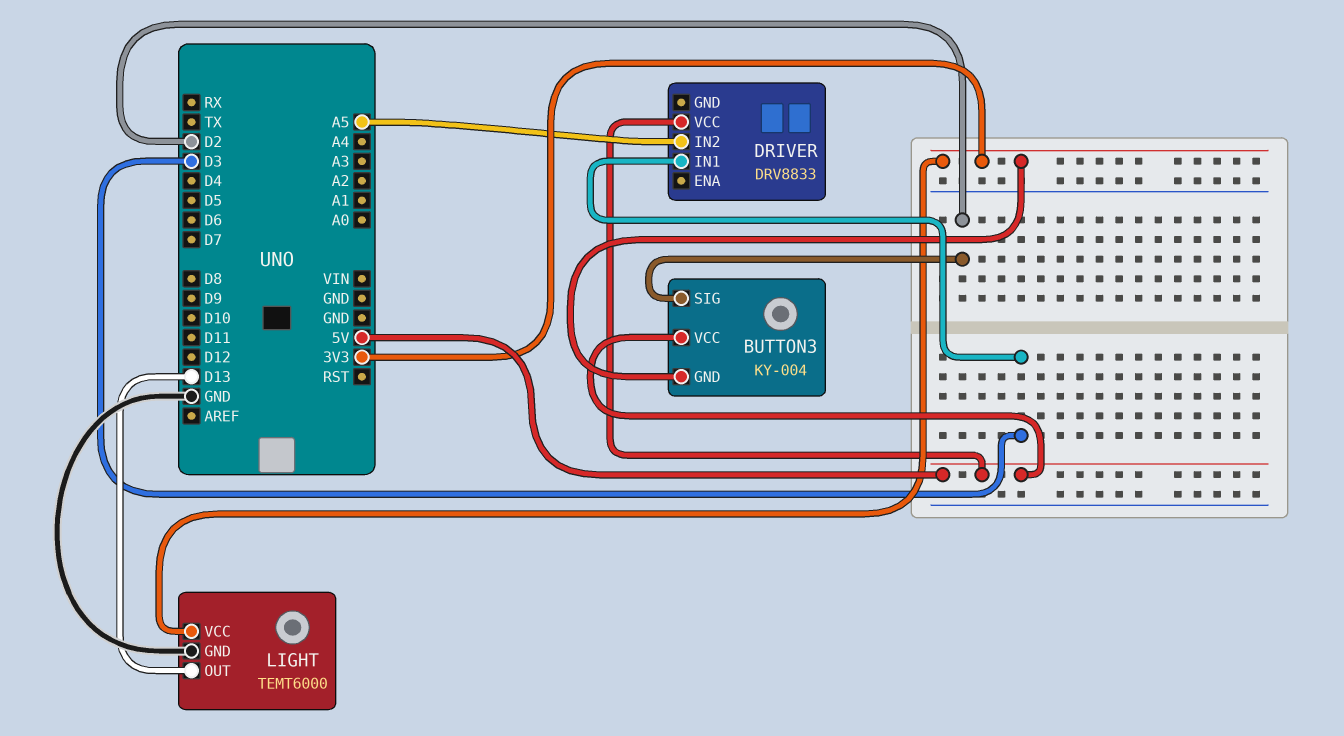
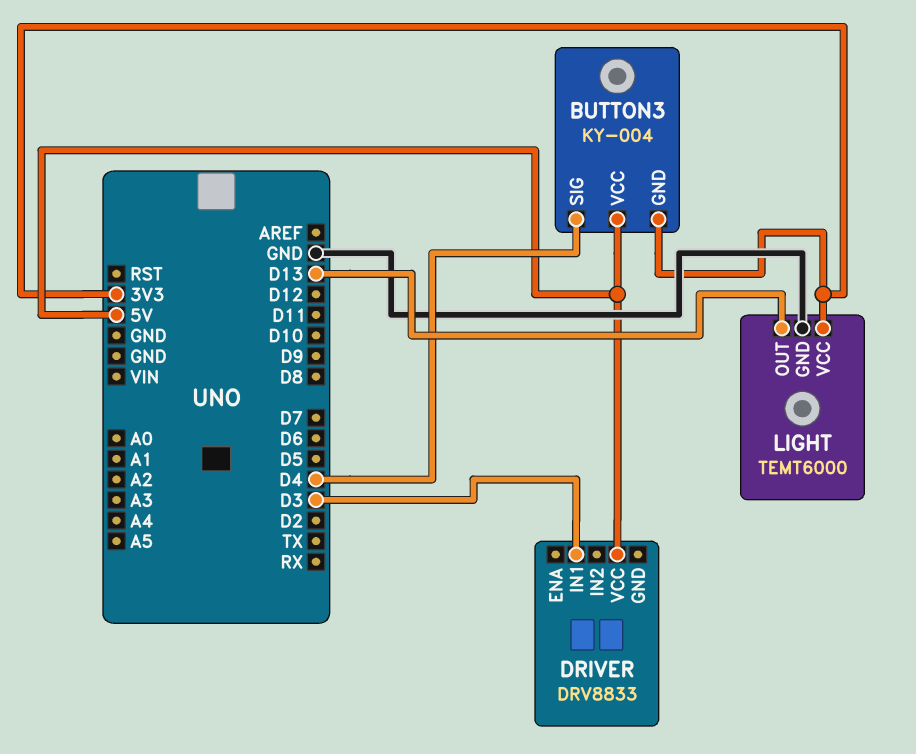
BUTTON3 pin SIG: D2 -> D4
DRIVER pin IN2: A5 -> none

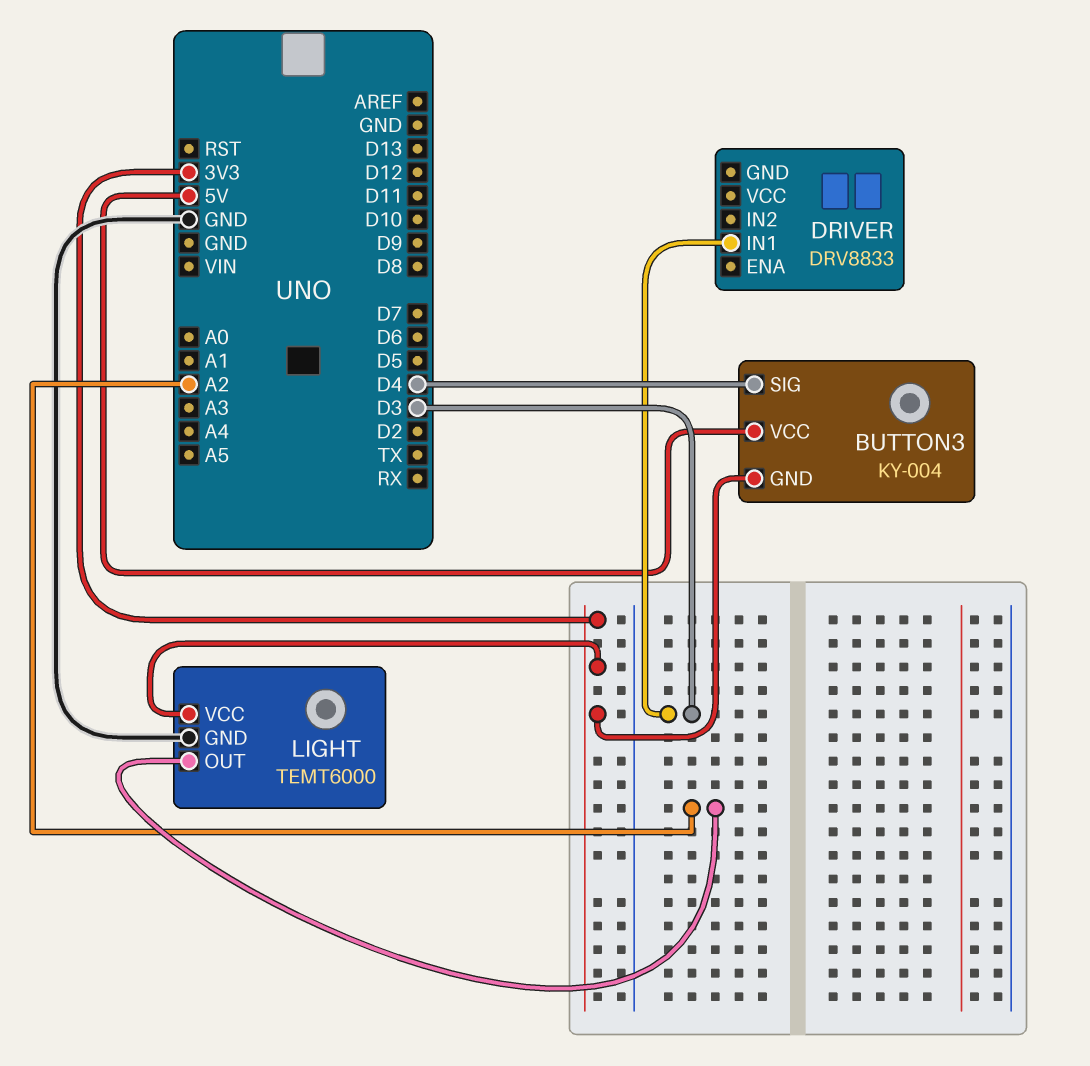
DRIVER pin VCC: 5V -> none
LIGHT pin OUT: D13 -> A2

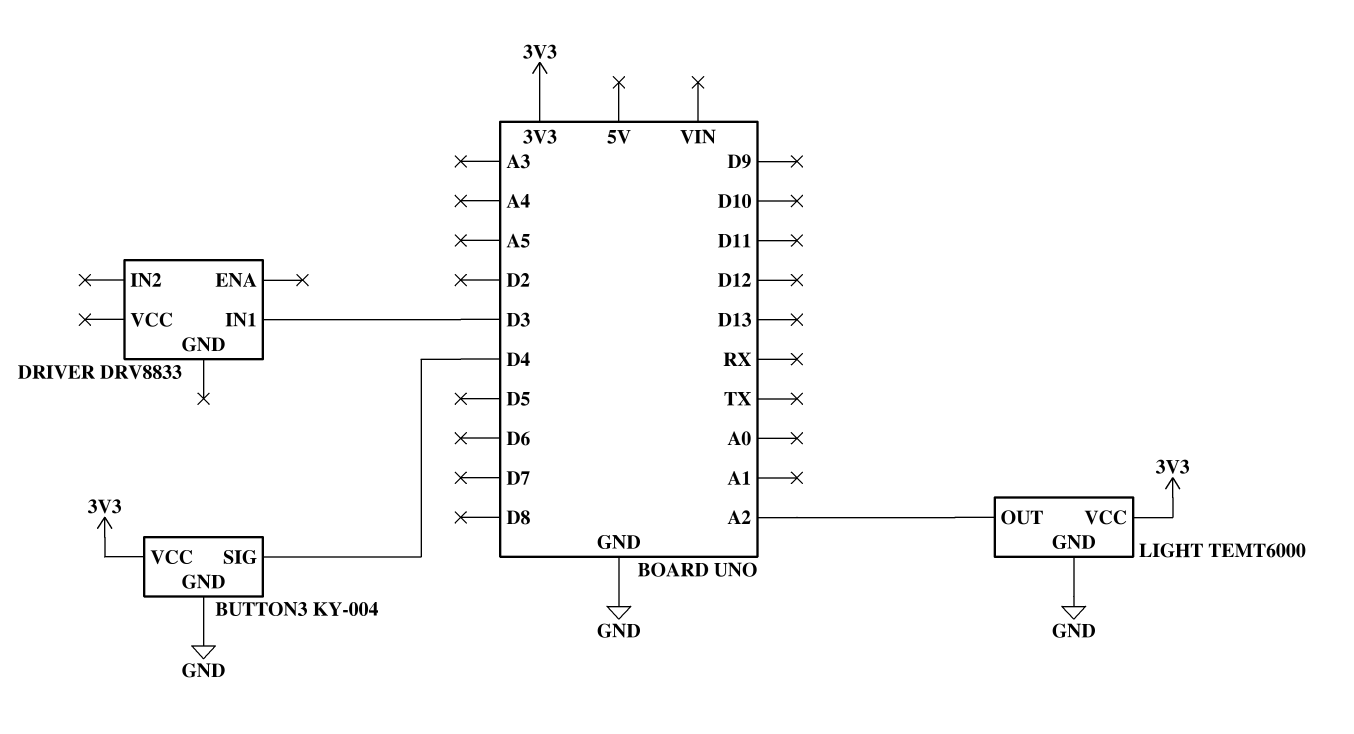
BUTTON3 pin GND: 3V3 -> GND
BUTTON3 pin VCC: 5V -> 3V3

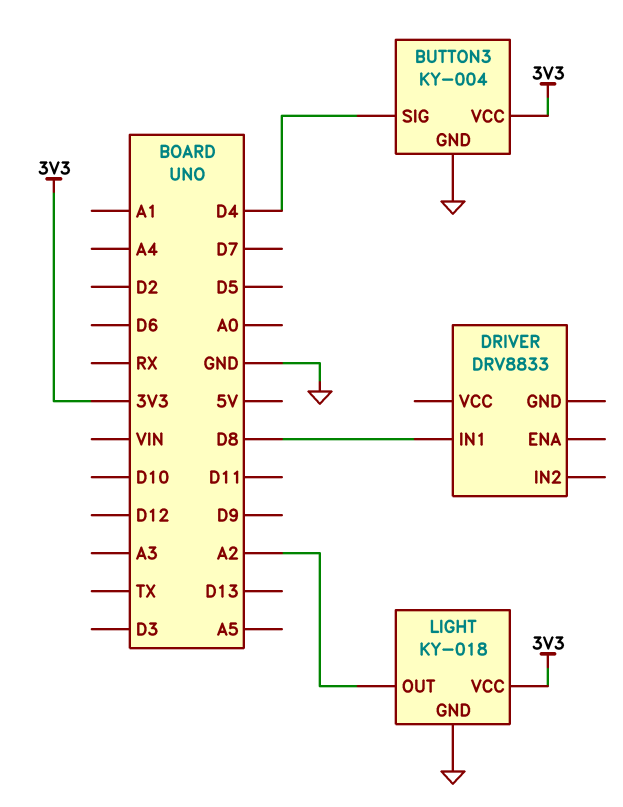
DRIVER pin IN1: D3 -> D8
LIGHT: TEMT6000 -> KY-018

